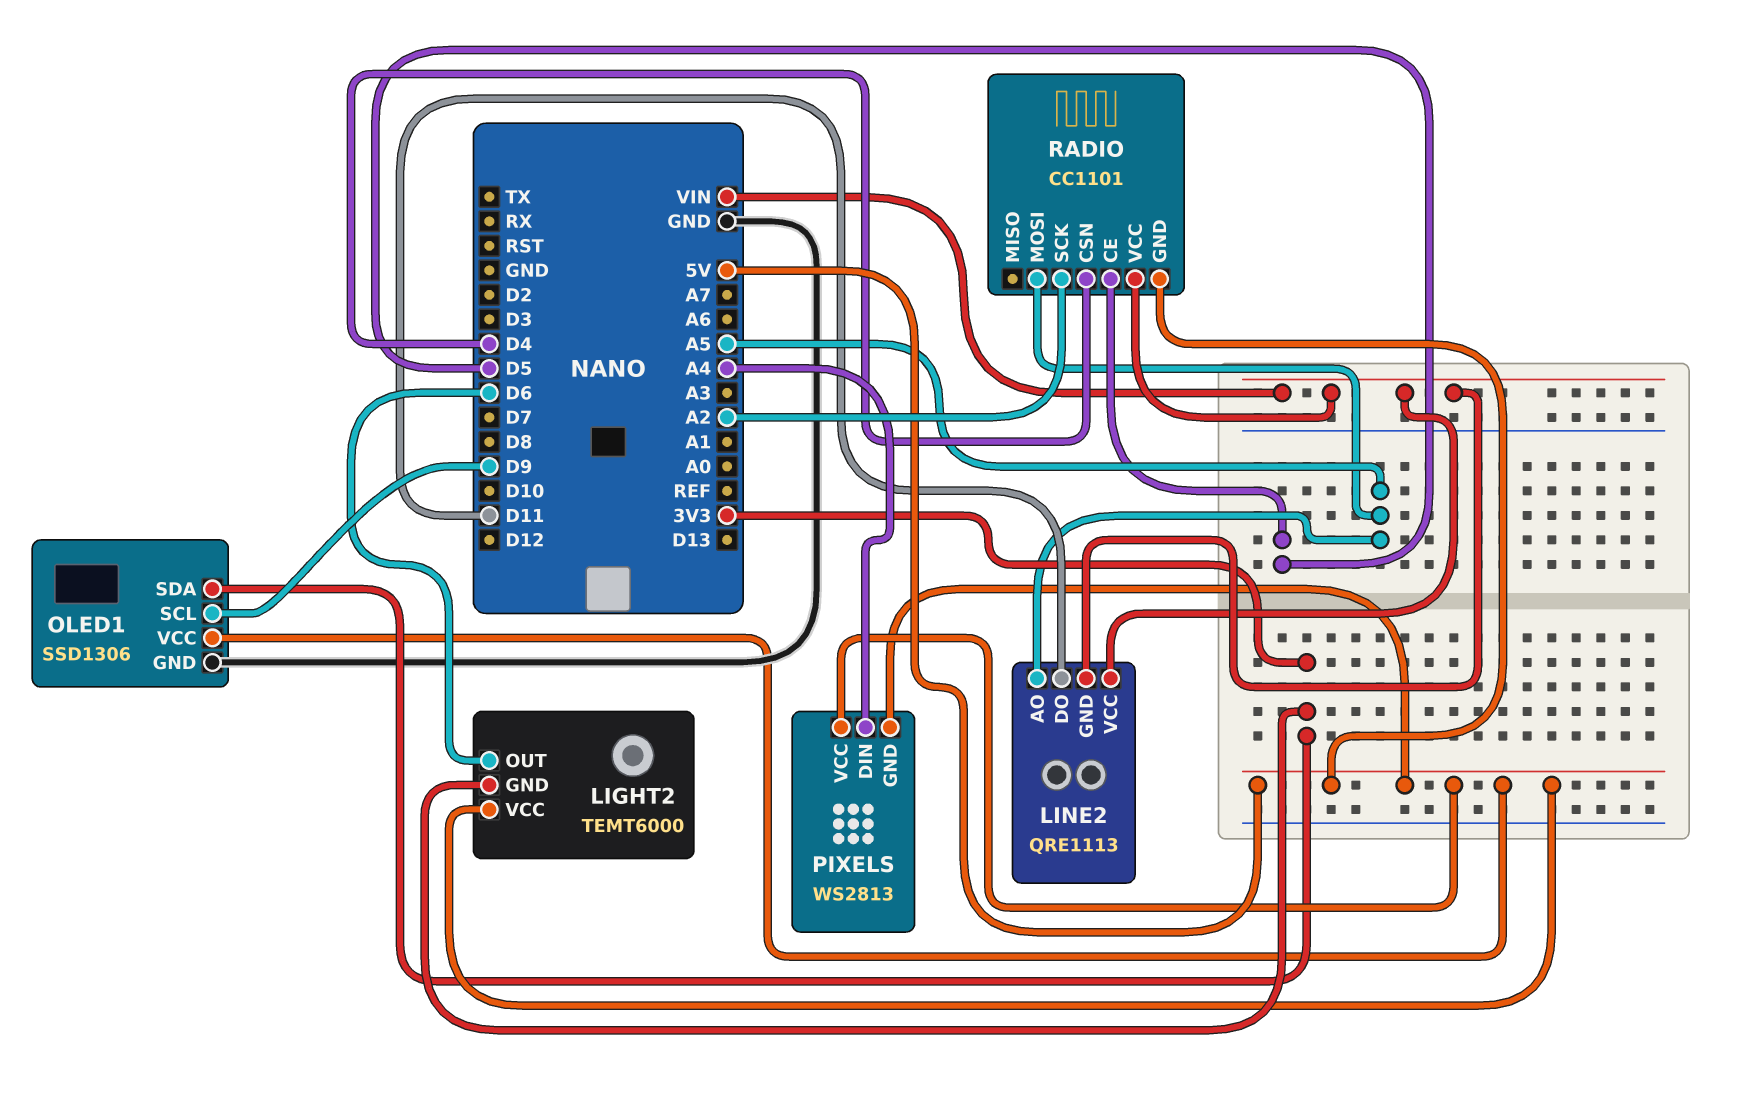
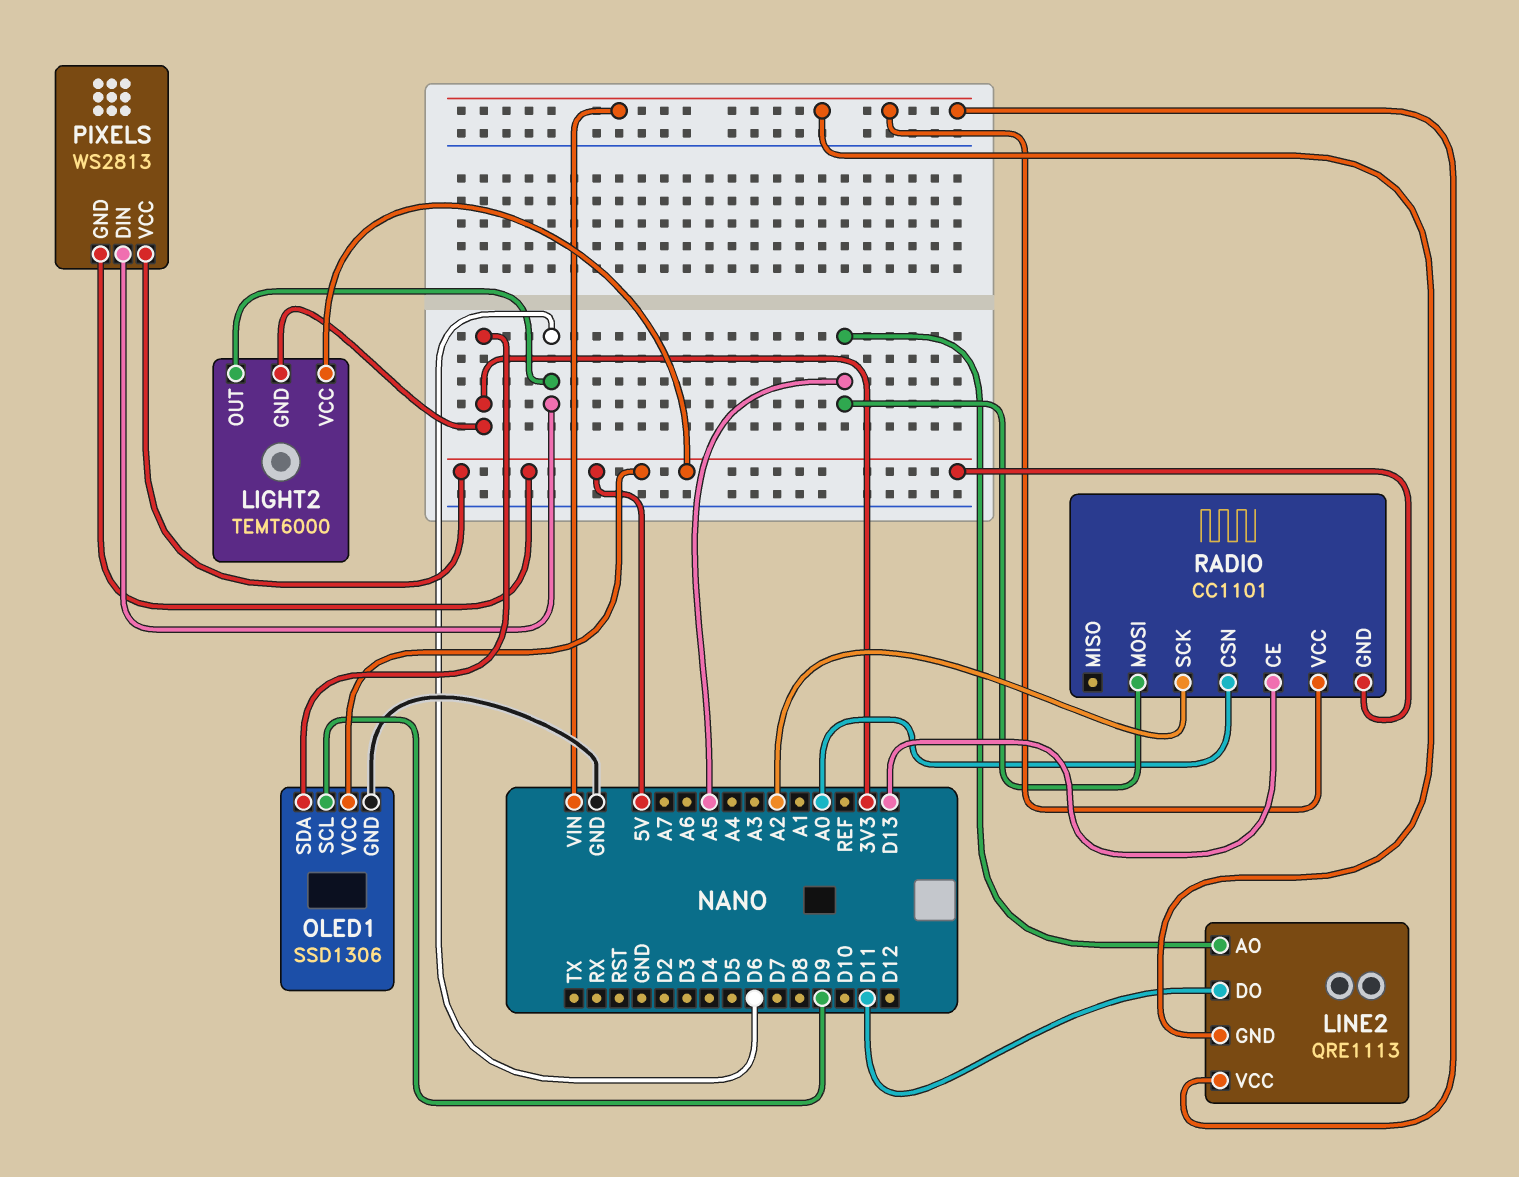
PIXELS pin DIN: A4 -> D6
RADIO pin CE: D5 -> D13
RADIO pin CSN: D4 -> A0

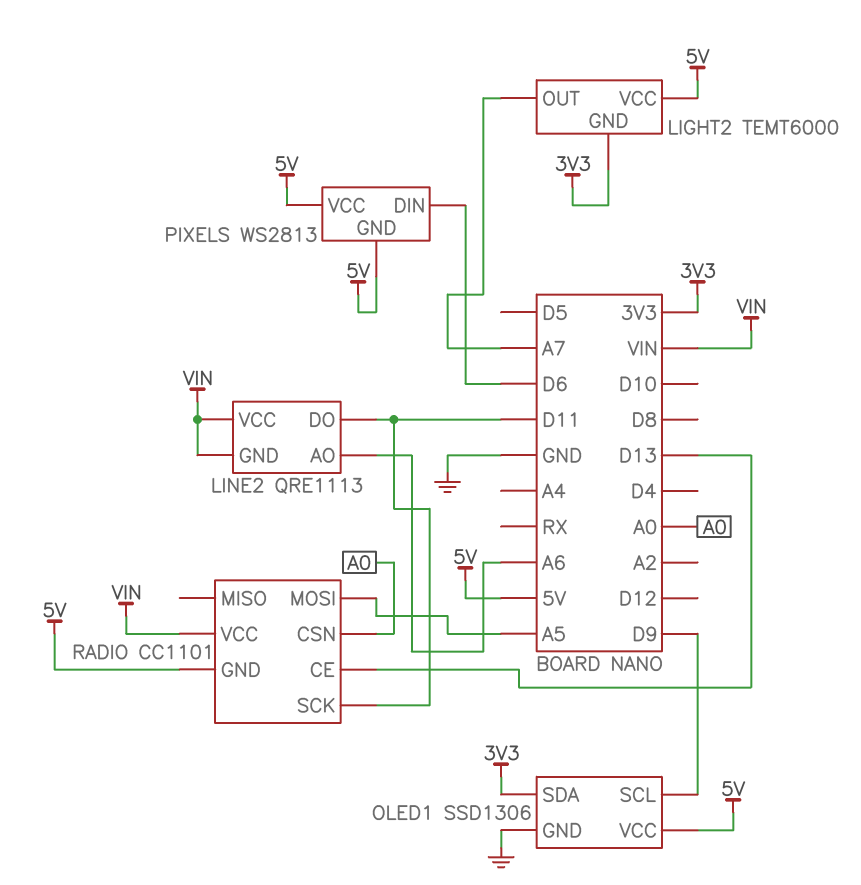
LIGHT2 pin OUT: D6 -> A7
LINE2 pin AO: A5 -> A6
RADIO pin SCK: A2 -> D11

